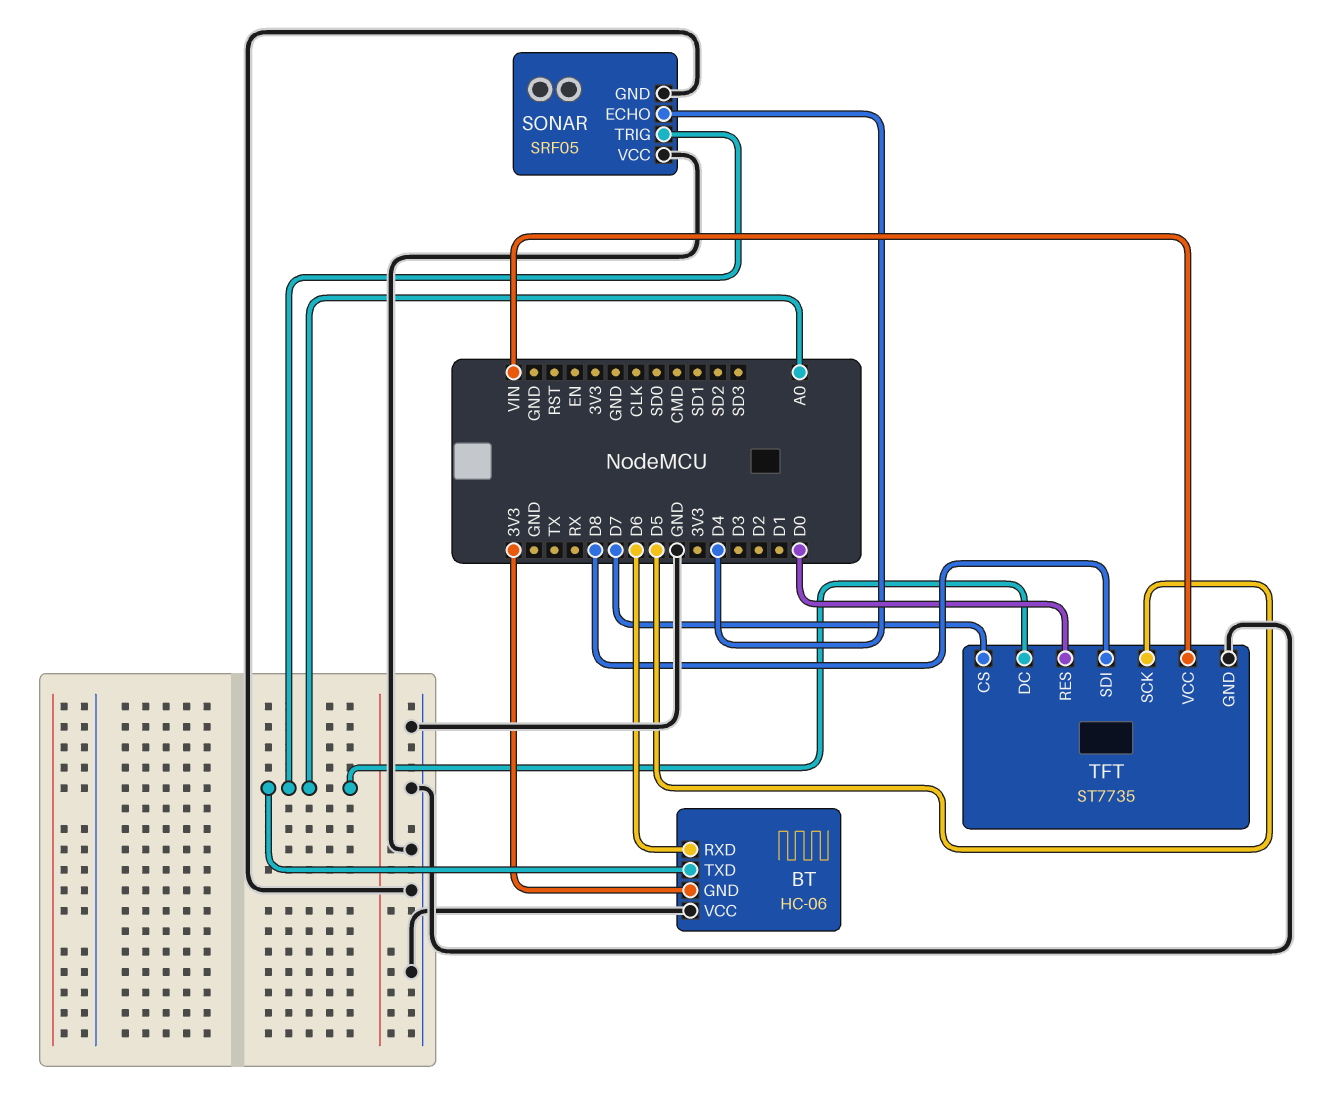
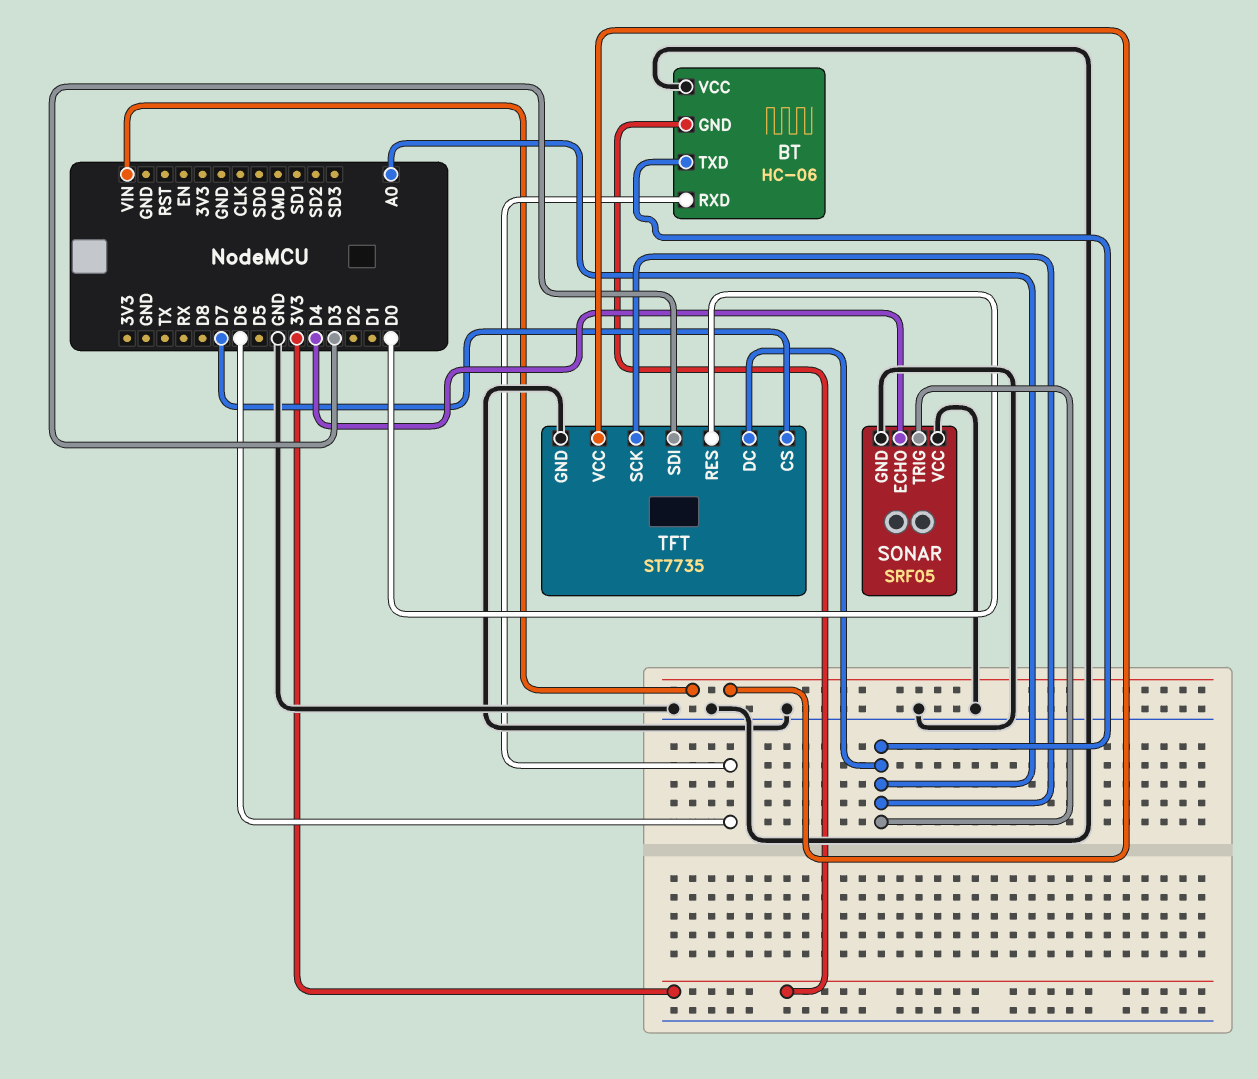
TFT pin SCK: D5 -> A0
TFT pin SDI: D8 -> D3

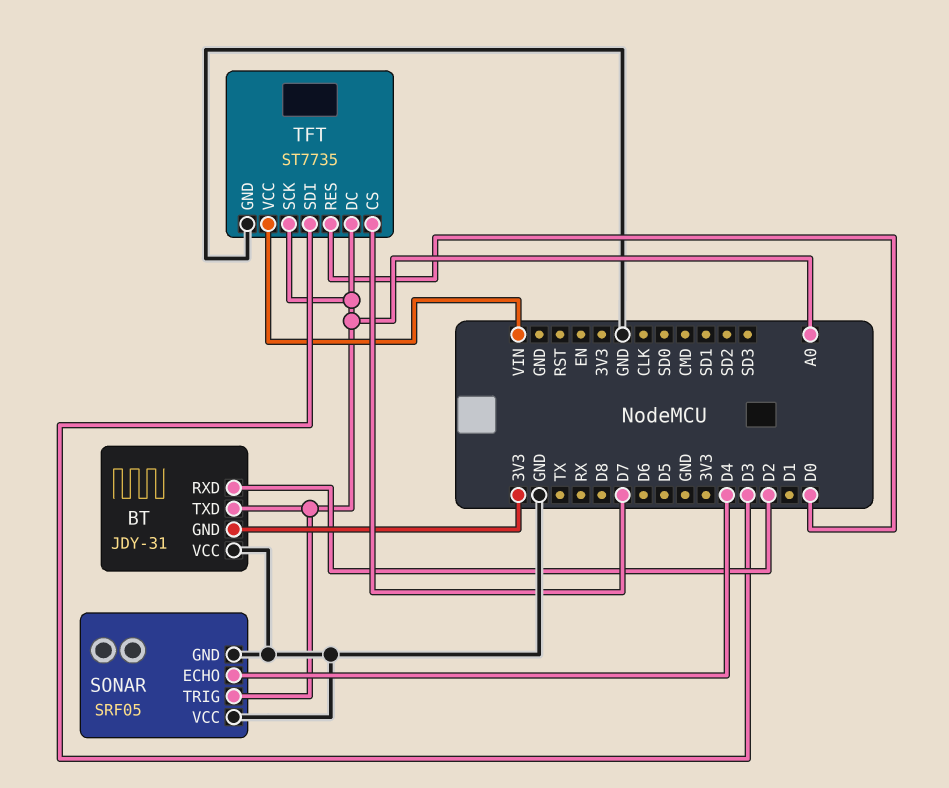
BT: HC-06 -> JDY-31
BT pin RXD: D6 -> D2

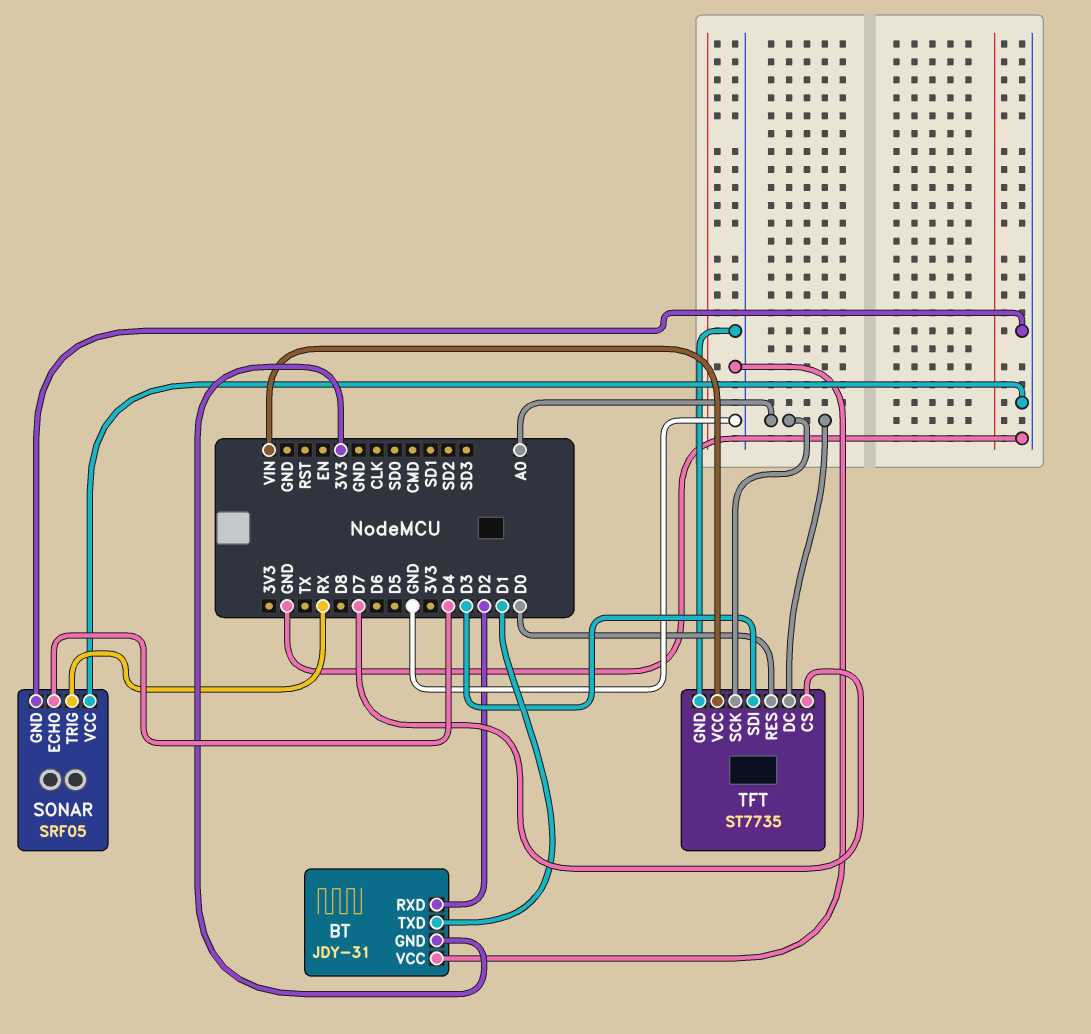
BT pin TXD: A0 -> D1
SONAR pin TRIG: A0 -> RX

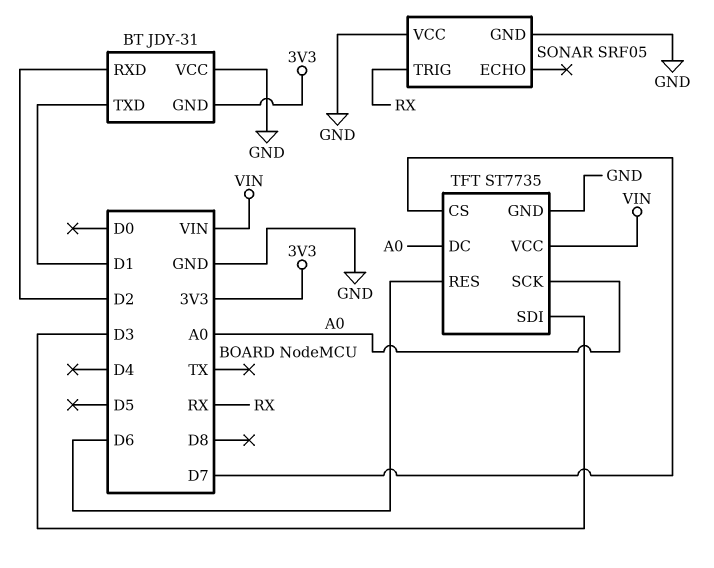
SONAR pin ECHO: D4 -> none
TFT pin RES: D0 -> D6

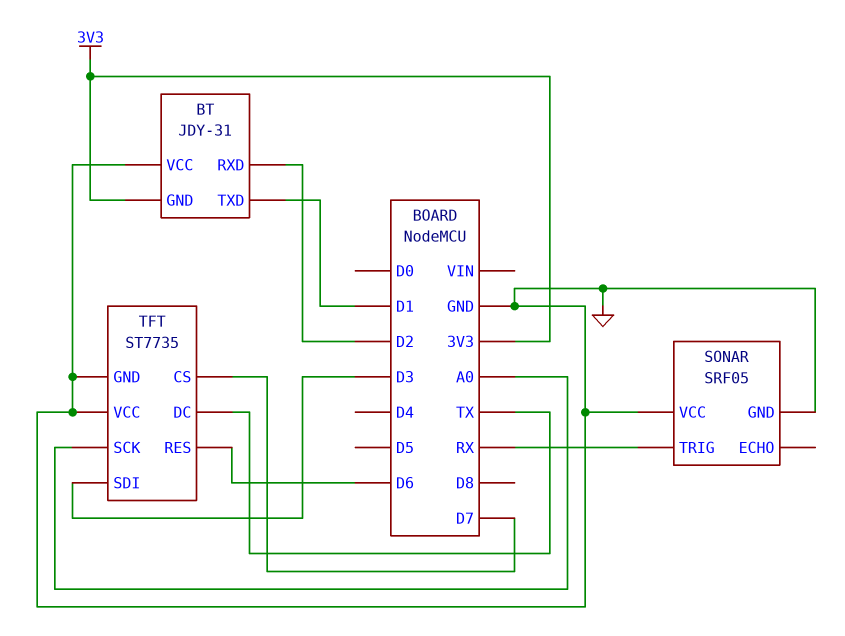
TFT pin DC: A0 -> TX
TFT pin VCC: VIN -> GND

